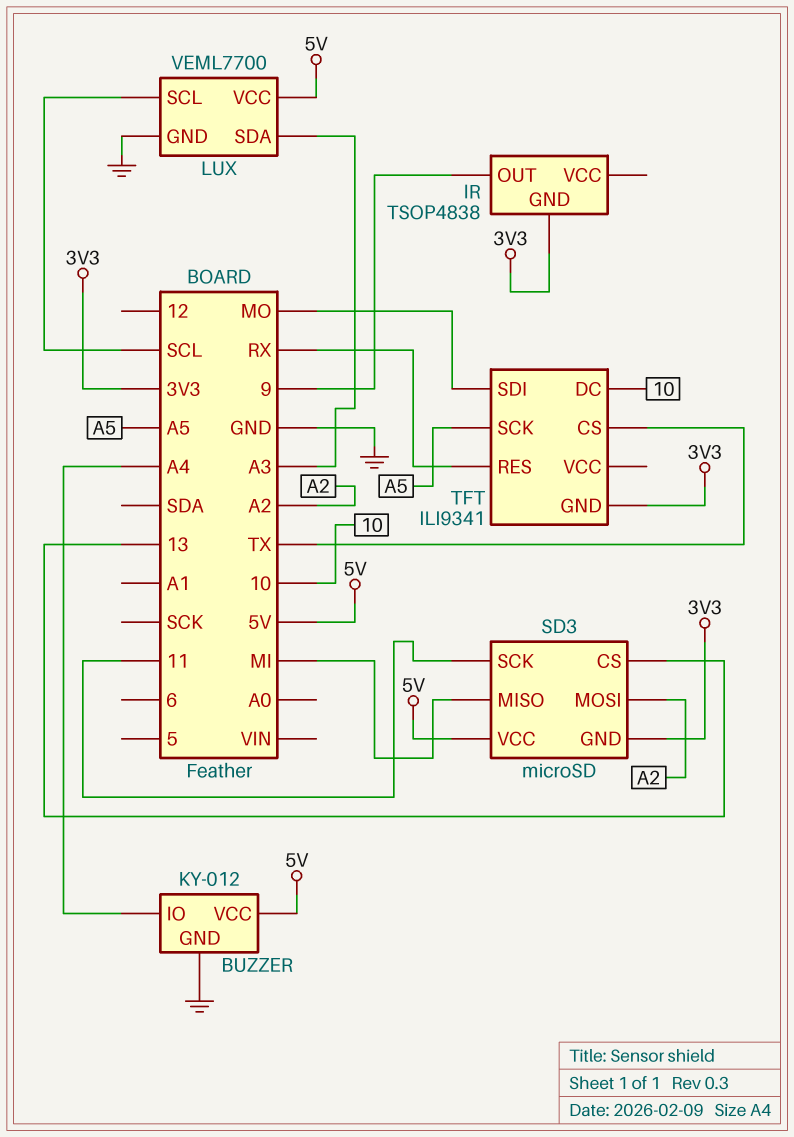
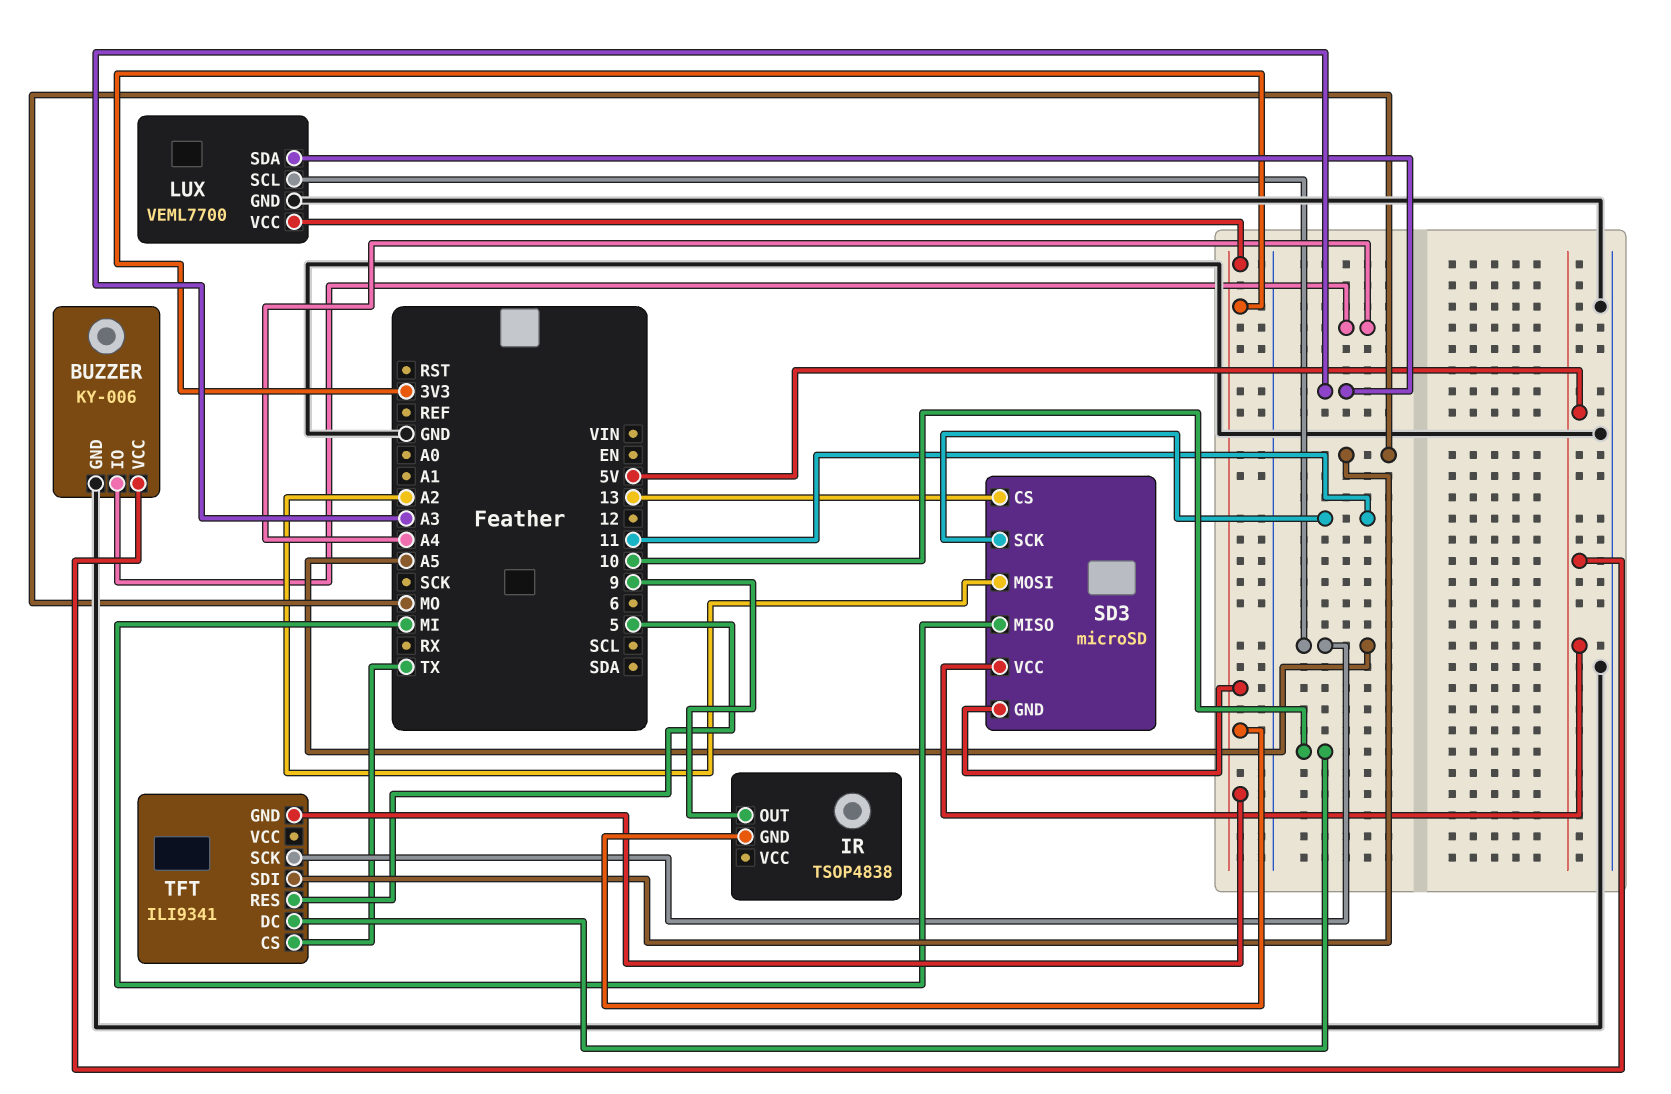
BUZZER: KY-012 -> KY-006
LUX pin SCL: SCL -> A5
LUX pin VCC: 5V -> 3V3
TFT pin RES: RX -> 5

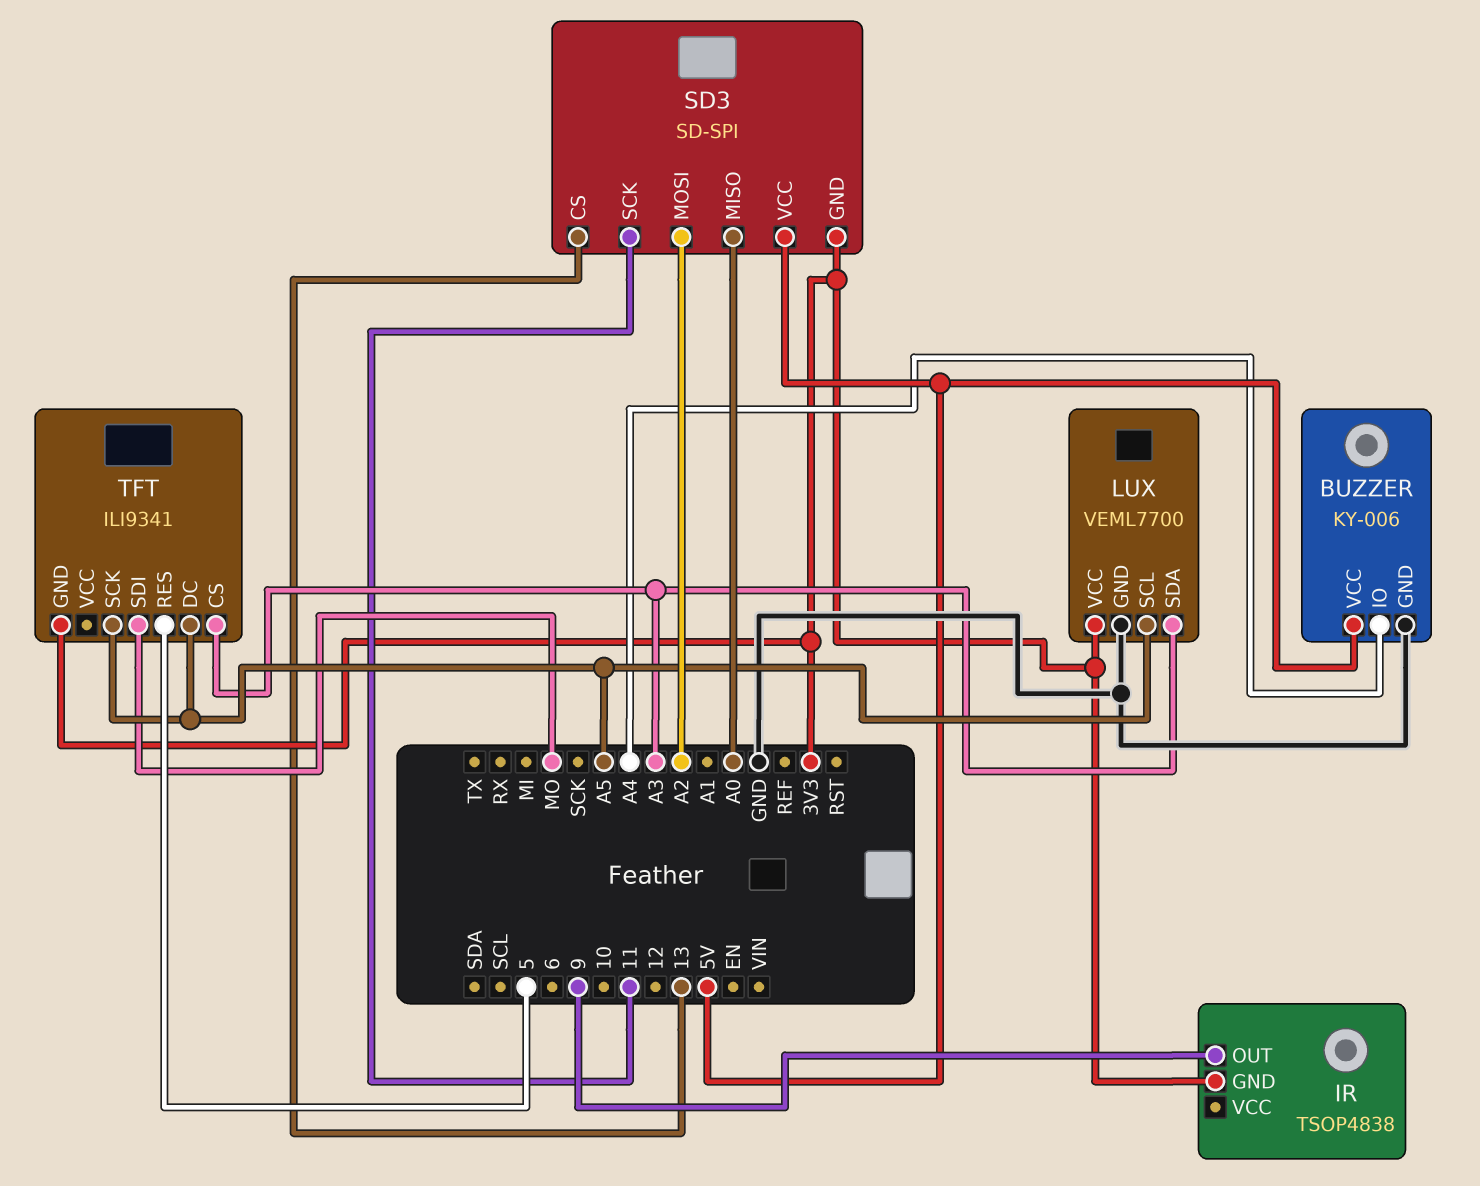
SD3: microSD -> SD-SPI
SD3 pin MISO: MI -> A0
TFT pin CS: TX -> A3
TFT pin DC: 10 -> A5

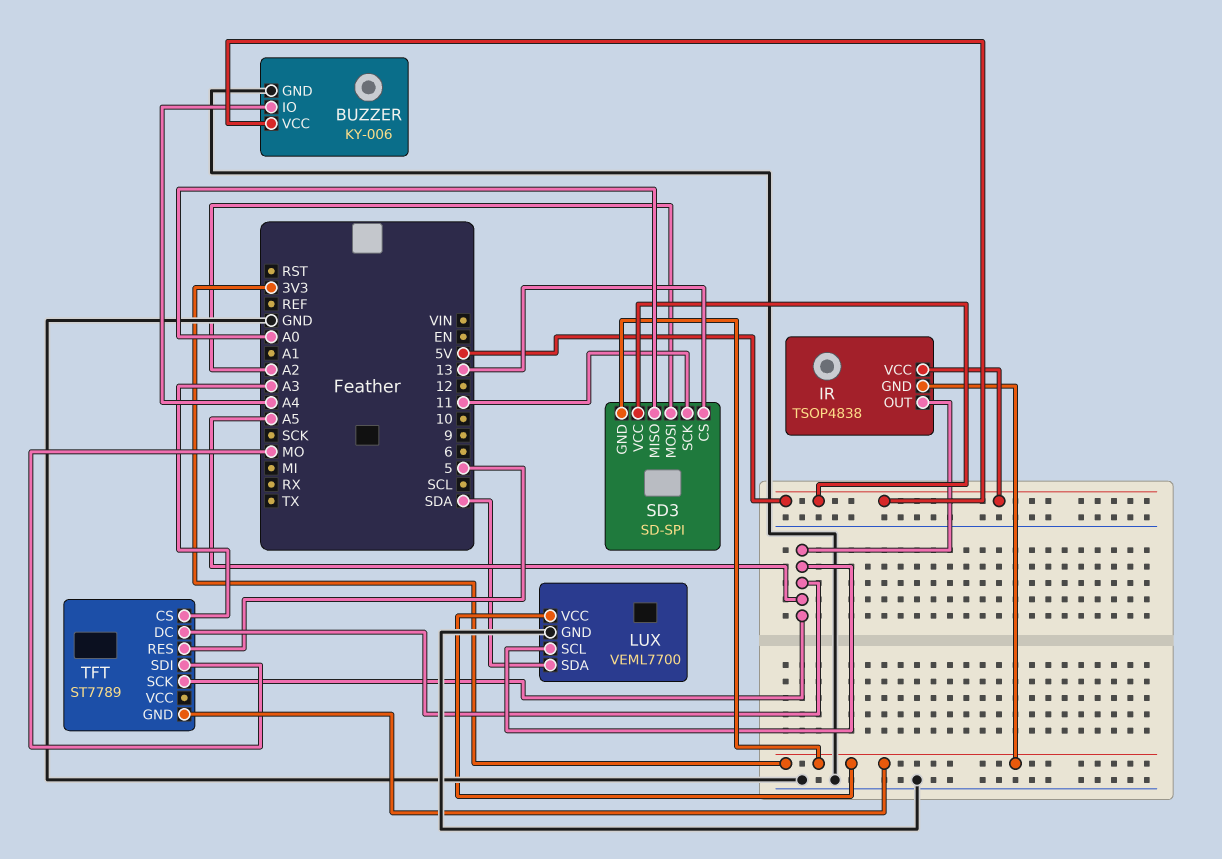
IR pin OUT: 9 -> A5
IR pin VCC: none -> 5V
LUX pin SDA: A3 -> SDA
TFT: ILI9341 -> ST7789

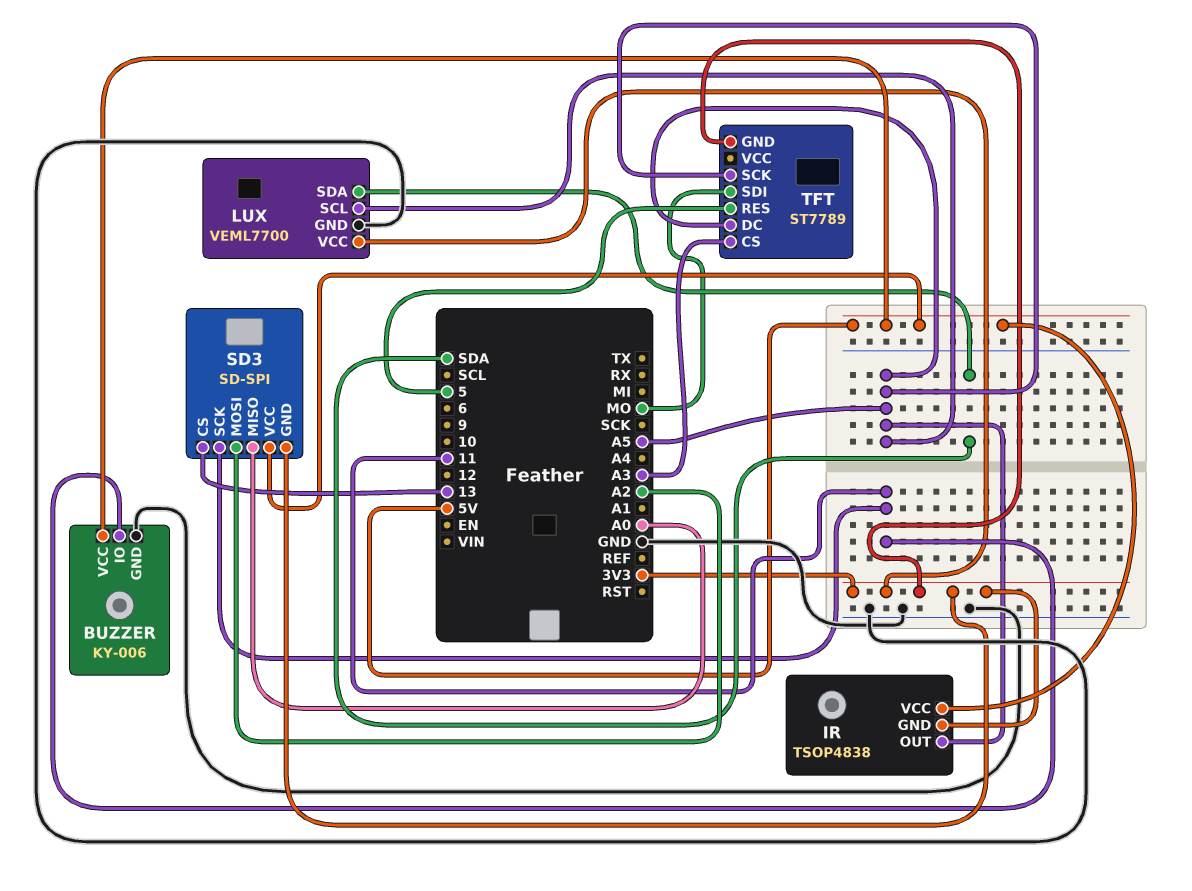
BUZZER pin IO: A4 -> 11

